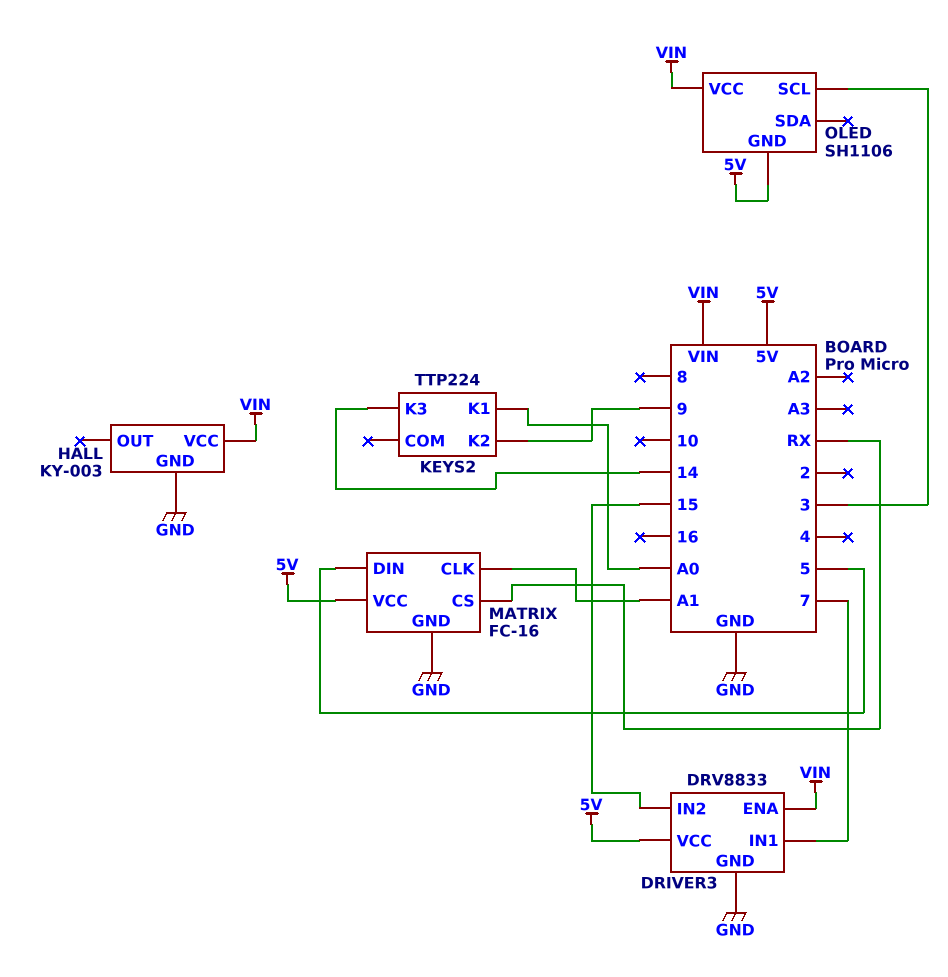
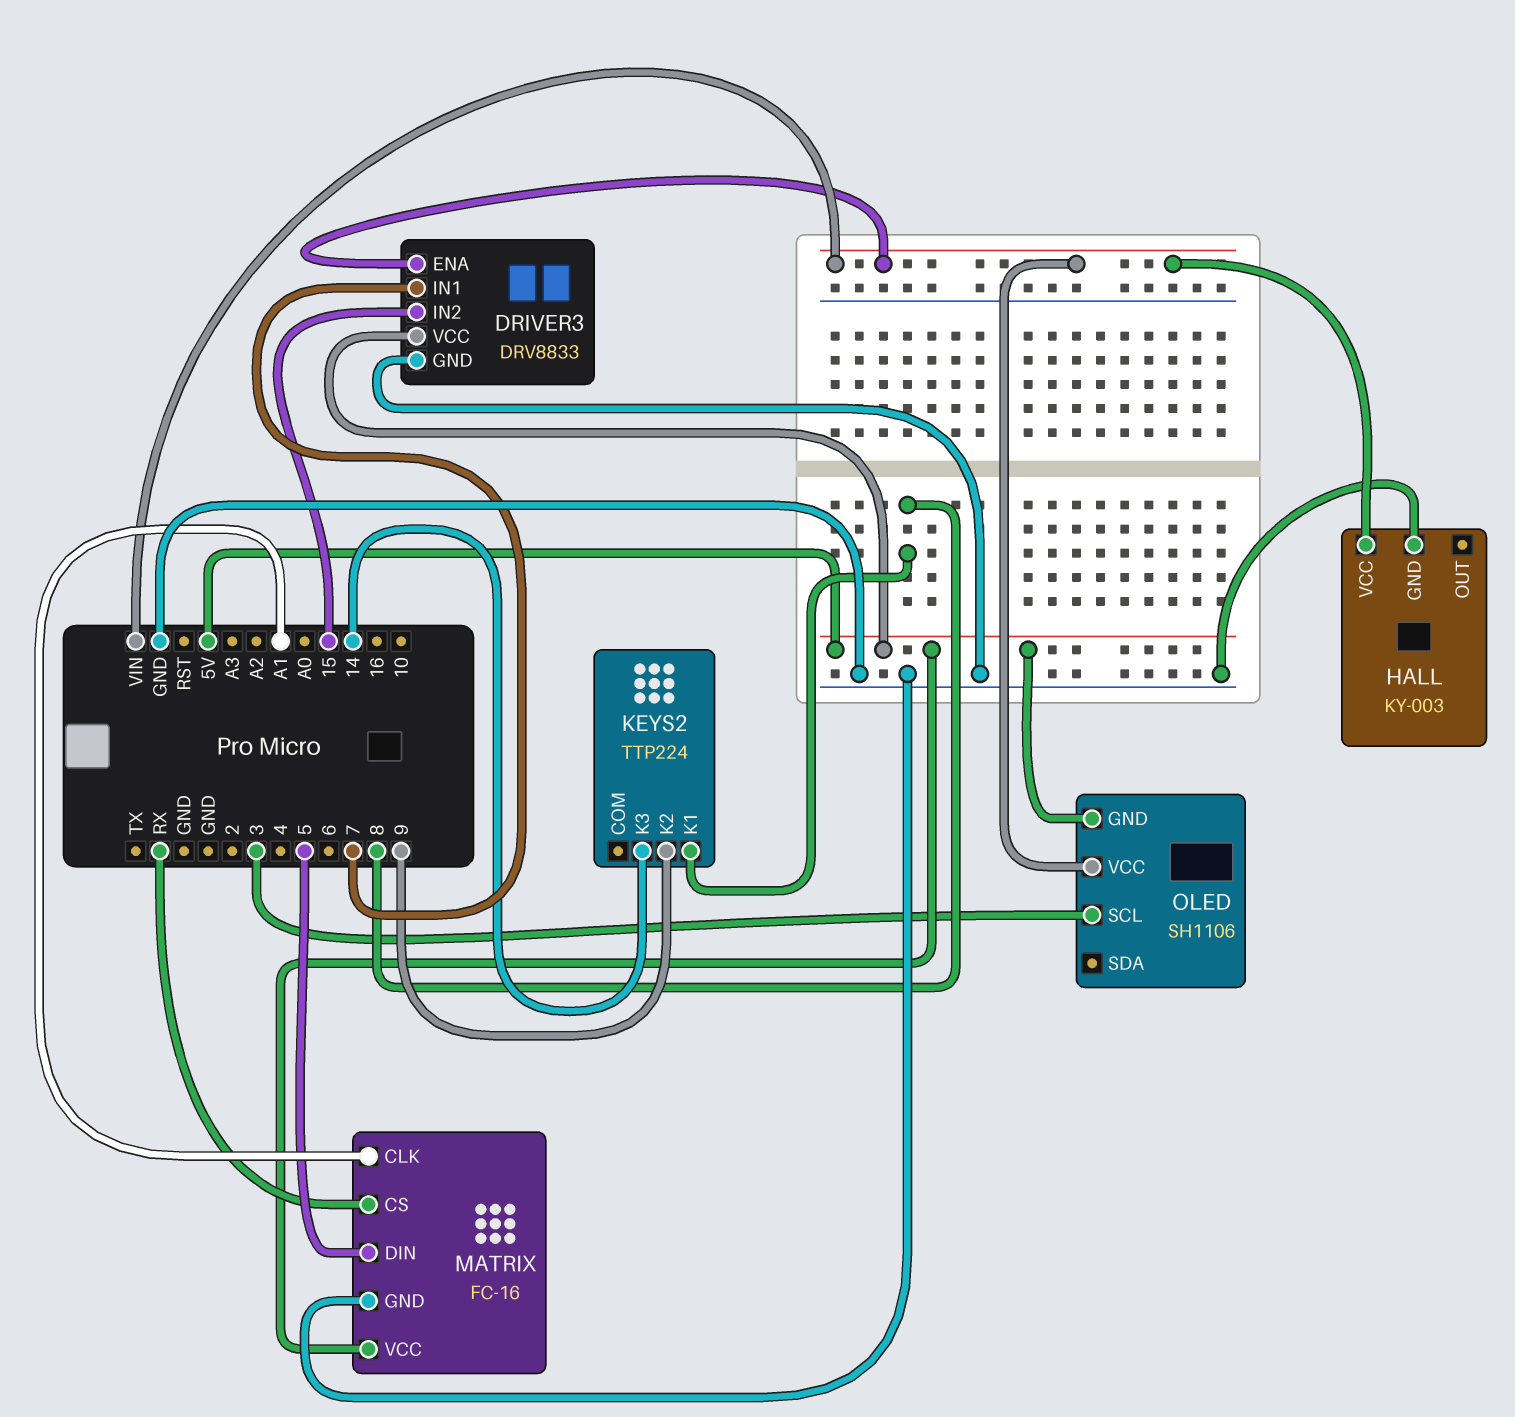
KEYS2 pin K1: A0 -> 8

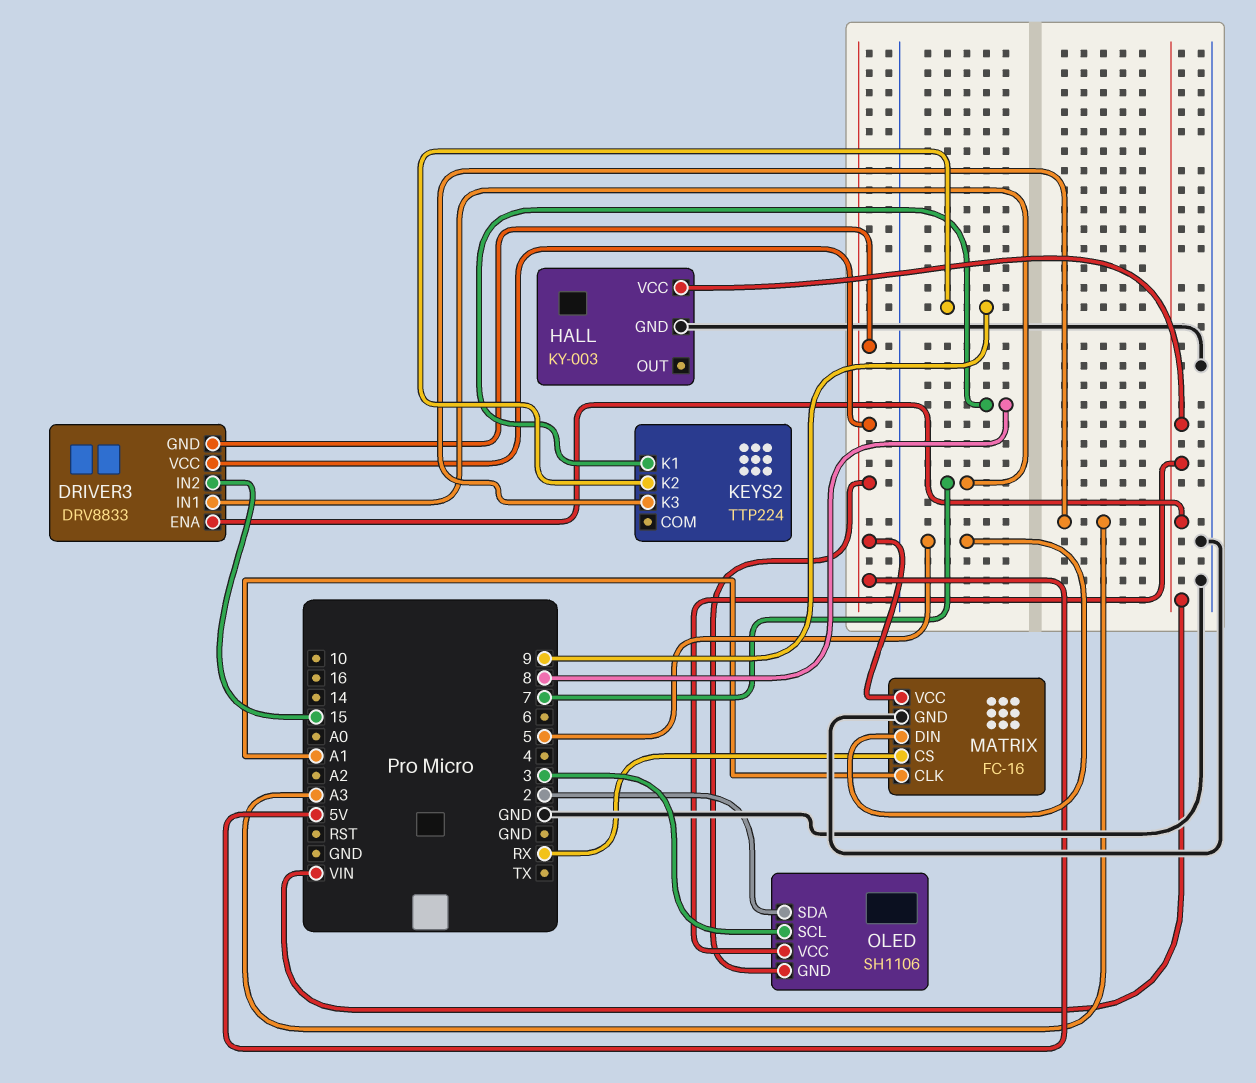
DRIVER3 pin GND: GND -> 5V
KEYS2 pin K3: 14 -> A3
OLED pin SDA: none -> 2

